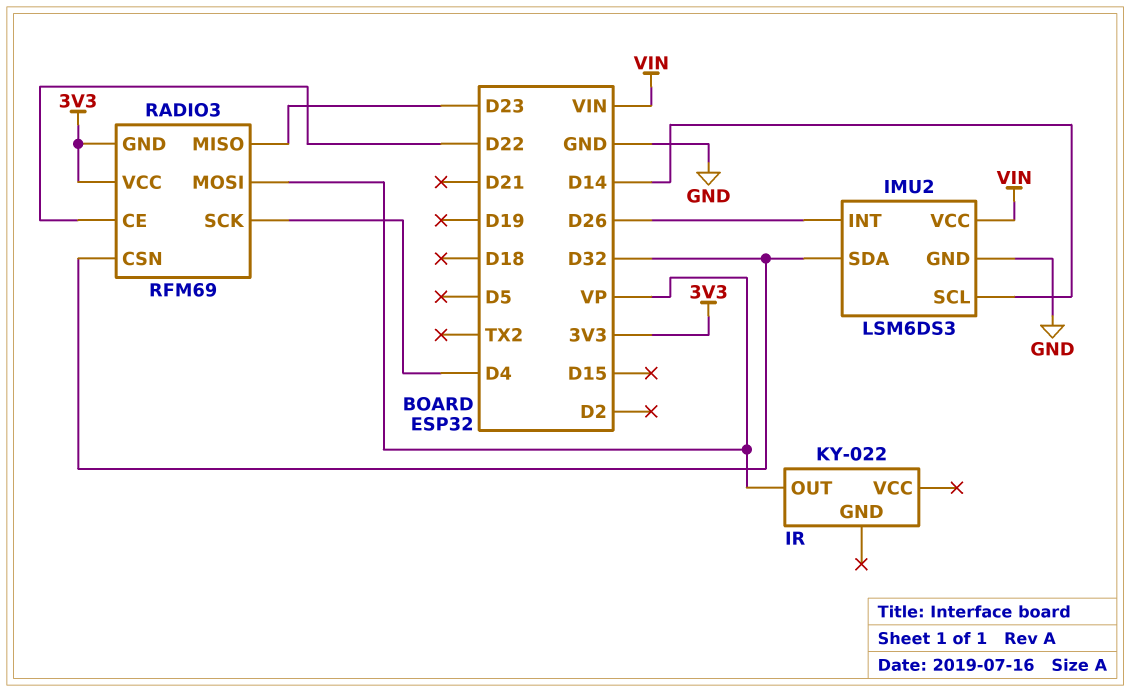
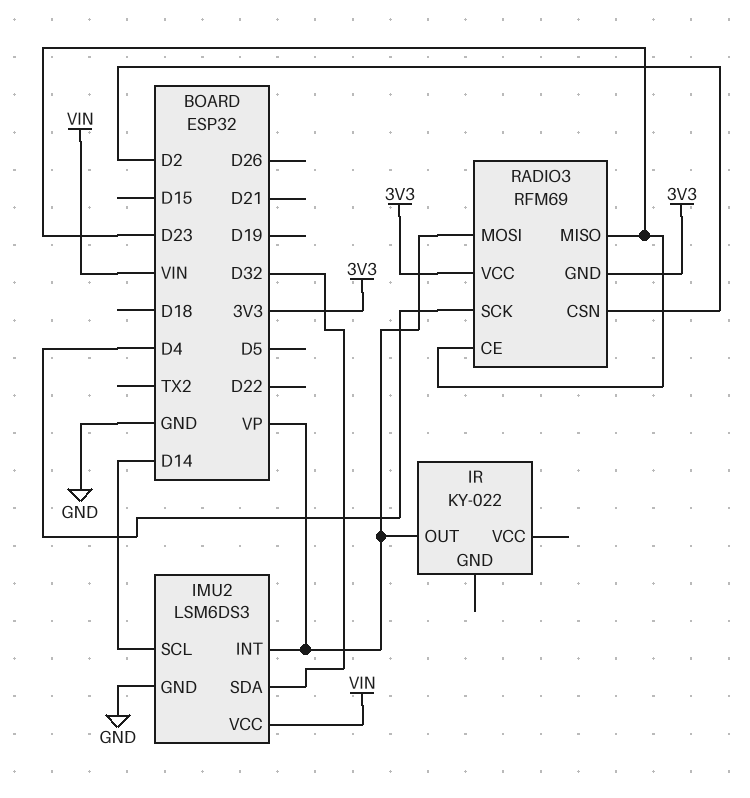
IMU2 pin INT: D26 -> VP
RADIO3 pin CE: D22 -> D23
RADIO3 pin CSN: D32 -> D2

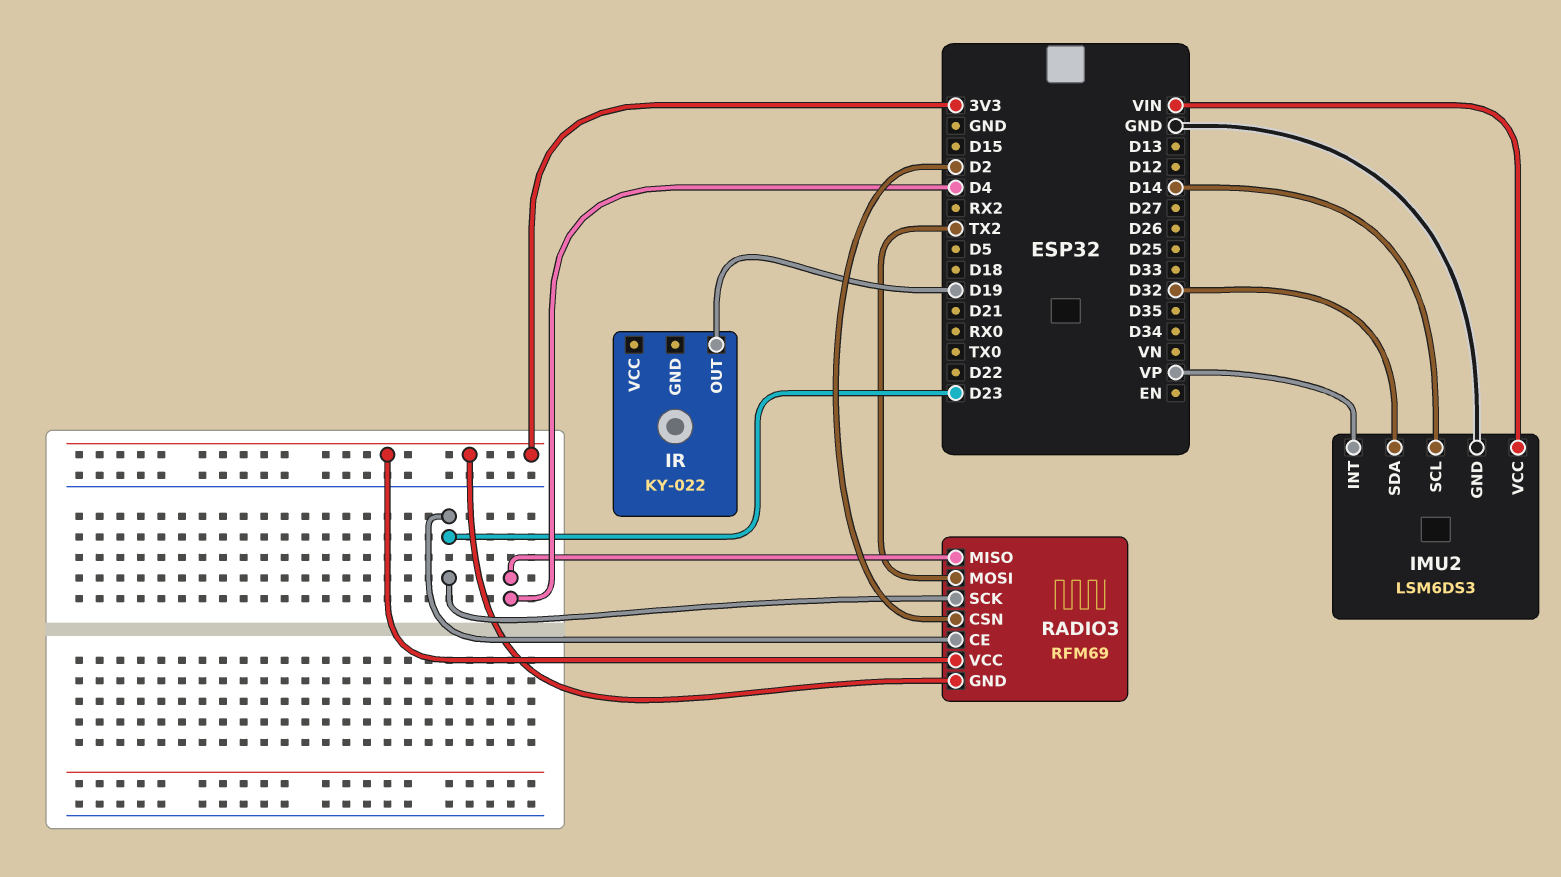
IR pin OUT: VP -> D19
RADIO3 pin MISO: D23 -> D4
RADIO3 pin MOSI: VP -> TX2
RADIO3 pin SCK: D4 -> D23

